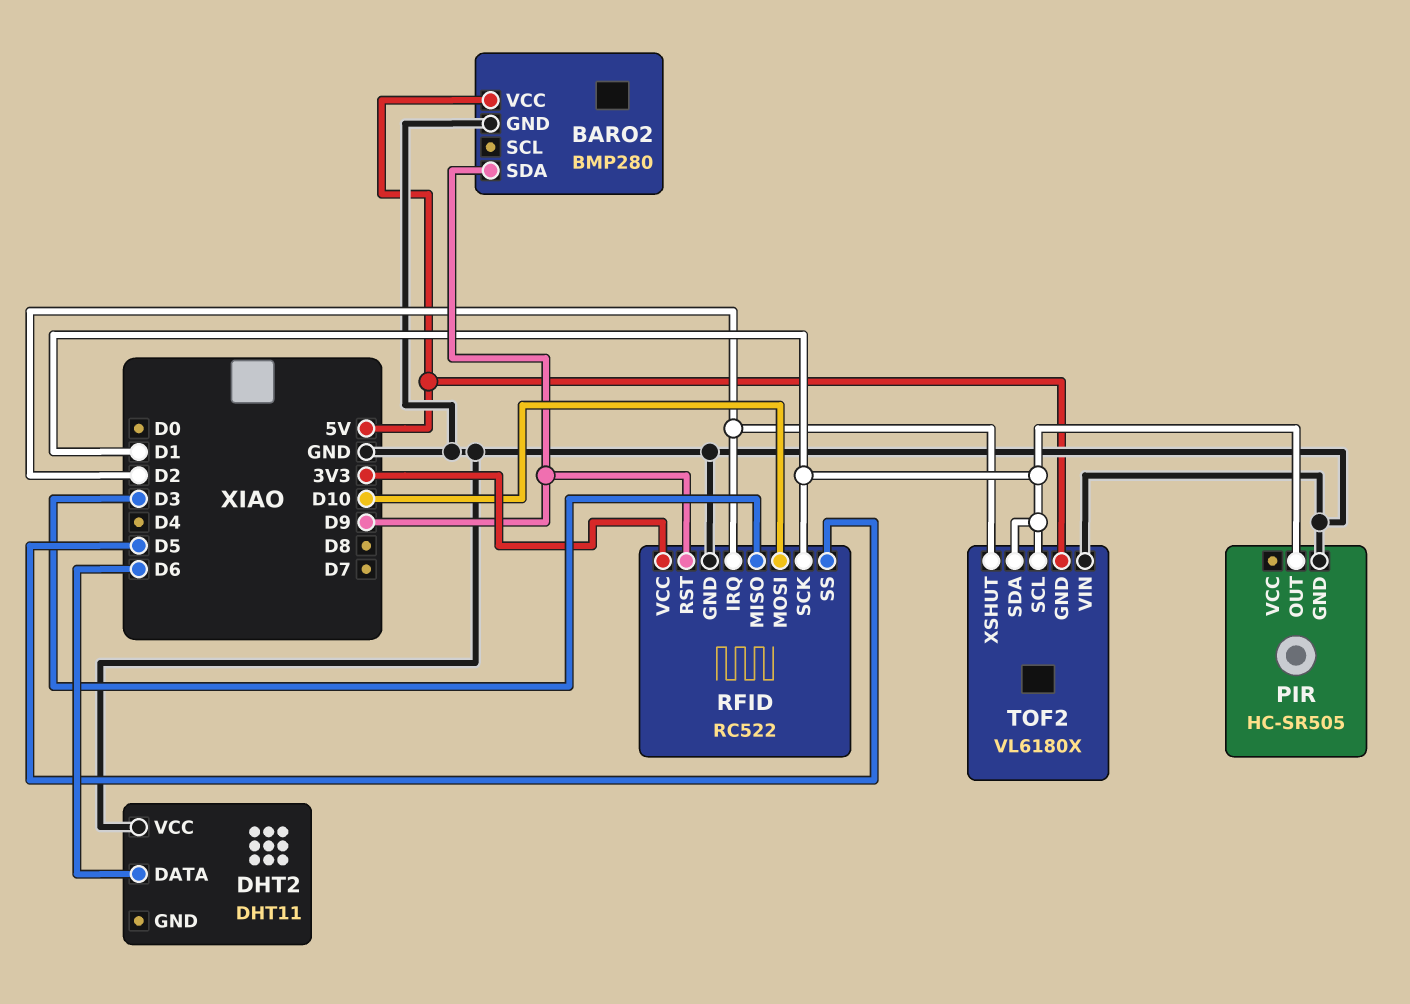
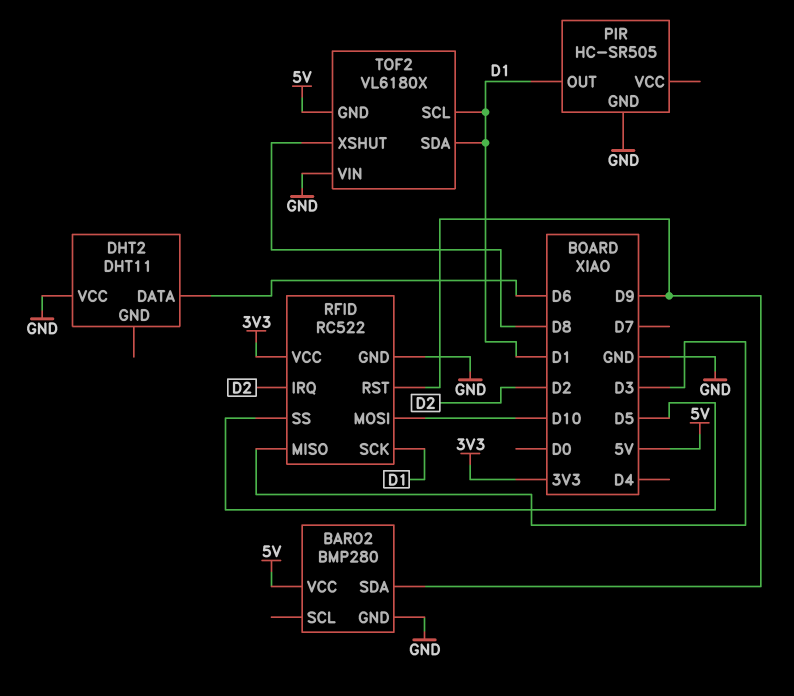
TOF2 pin XSHUT: D2 -> D8

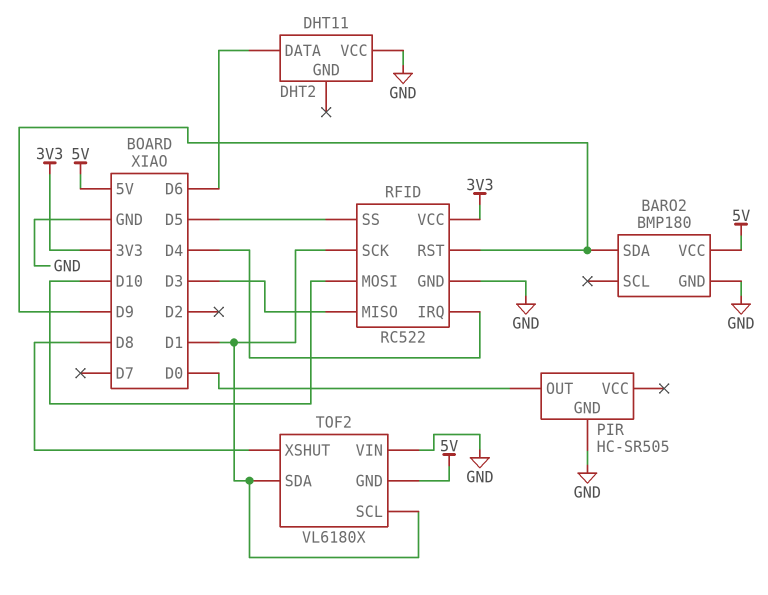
BARO2: BMP280 -> BMP180
PIR pin OUT: D1 -> D0
RFID pin IRQ: D2 -> D4

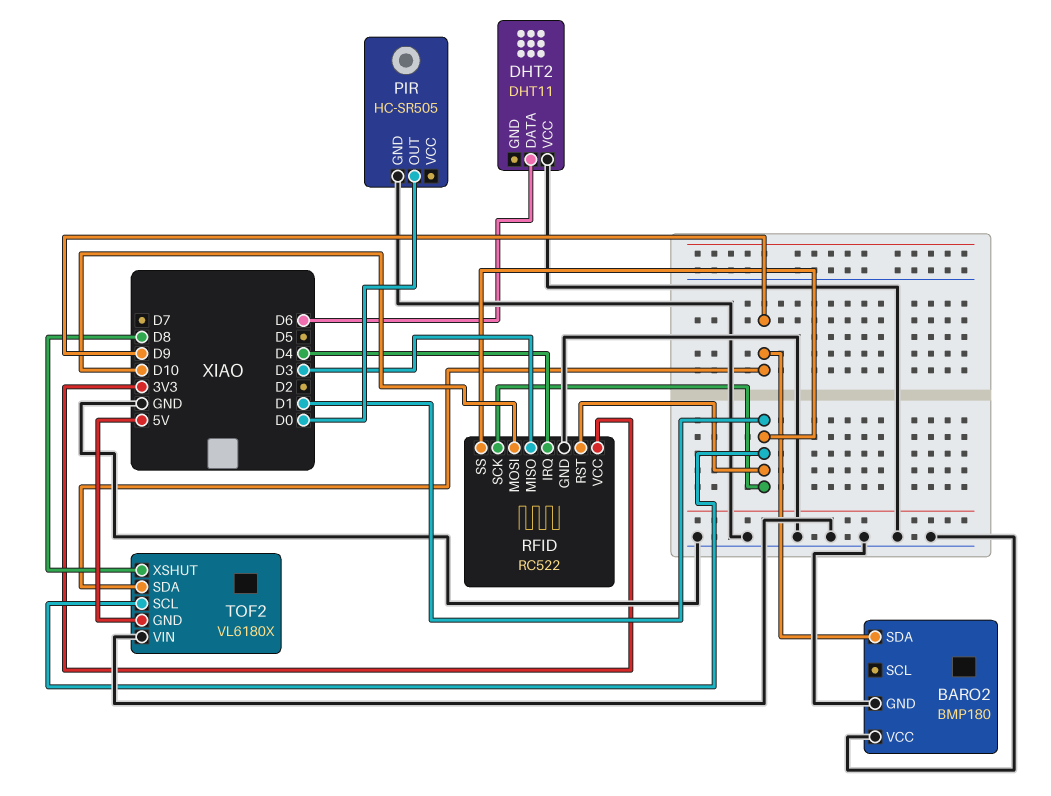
BARO2 pin VCC: 5V -> GND
RFID pin RST: D9 -> D1
RFID pin SS: D5 -> D1
TOF2 pin SDA: D1 -> D9

